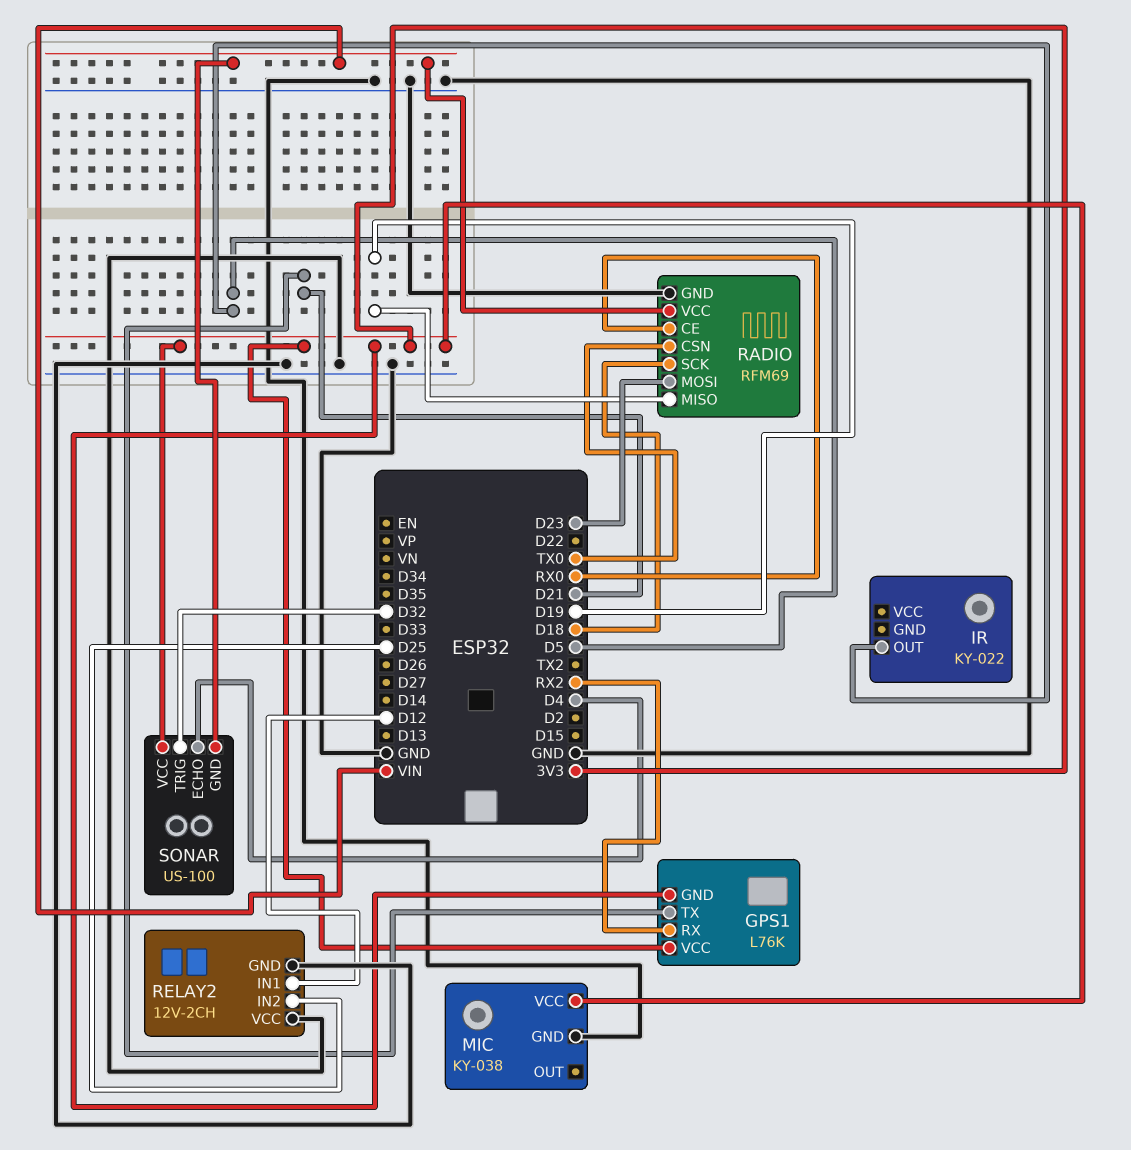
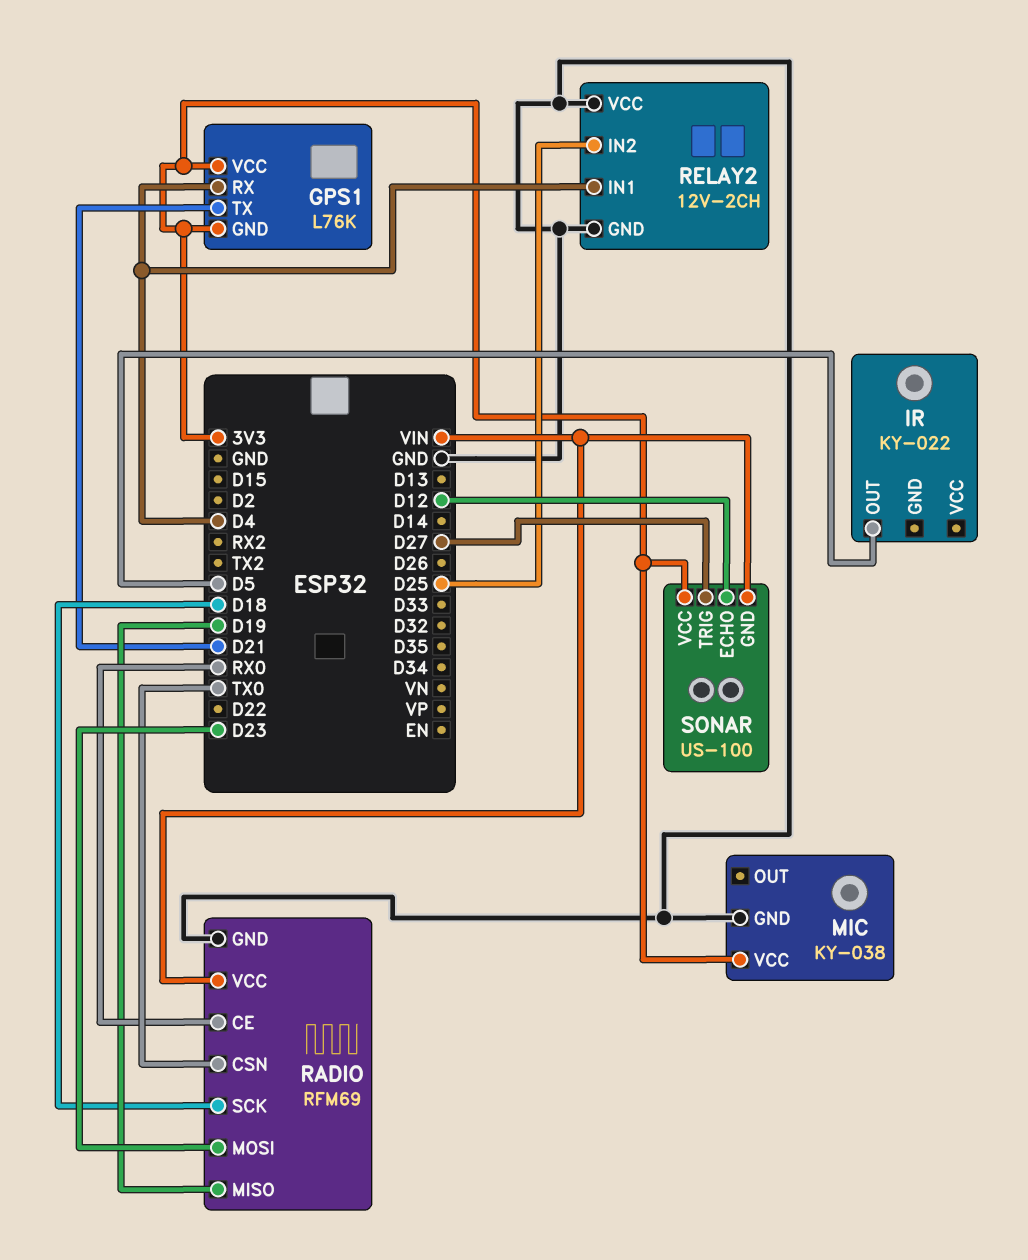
GPS1 pin RX: RX2 -> D4
RELAY2 pin IN1: D12 -> D4
SONAR pin ECHO: D4 -> D12
SONAR pin TRIG: D32 -> D27

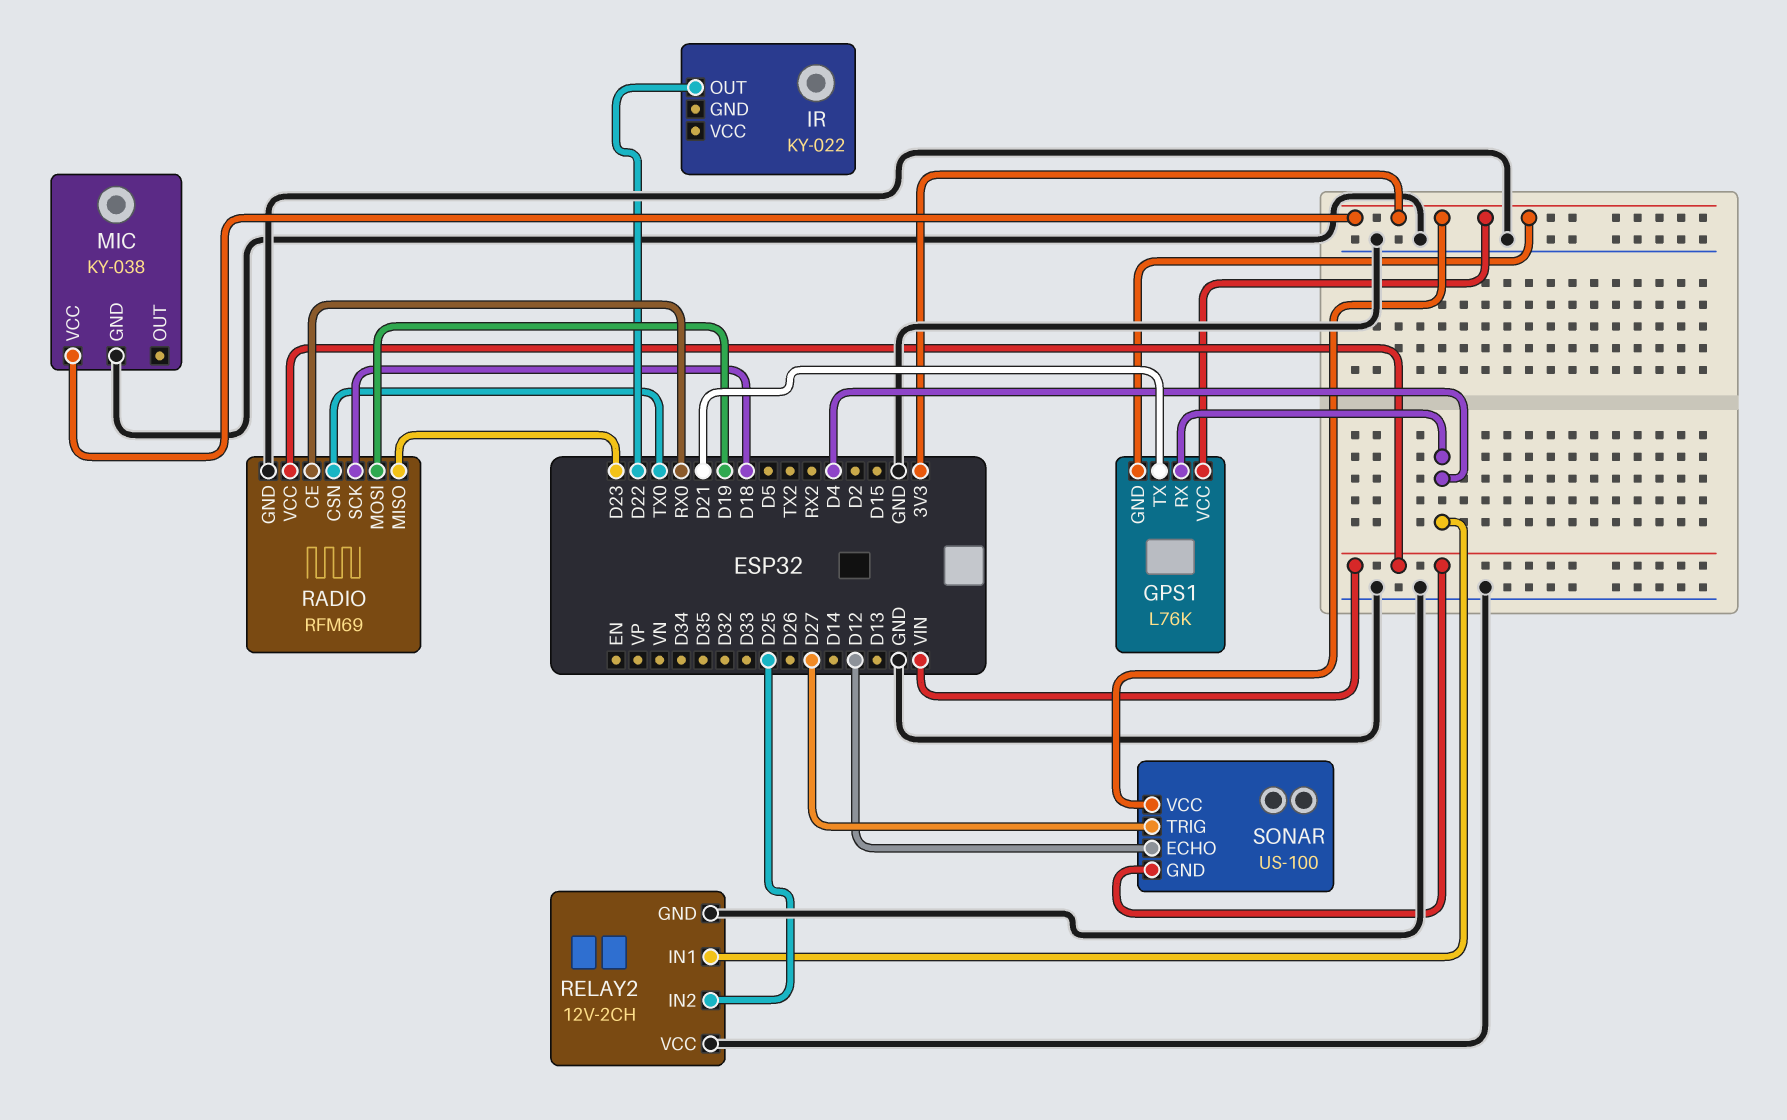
IR pin OUT: D5 -> D22
RADIO pin MISO: D19 -> D23
RADIO pin MOSI: D23 -> D19

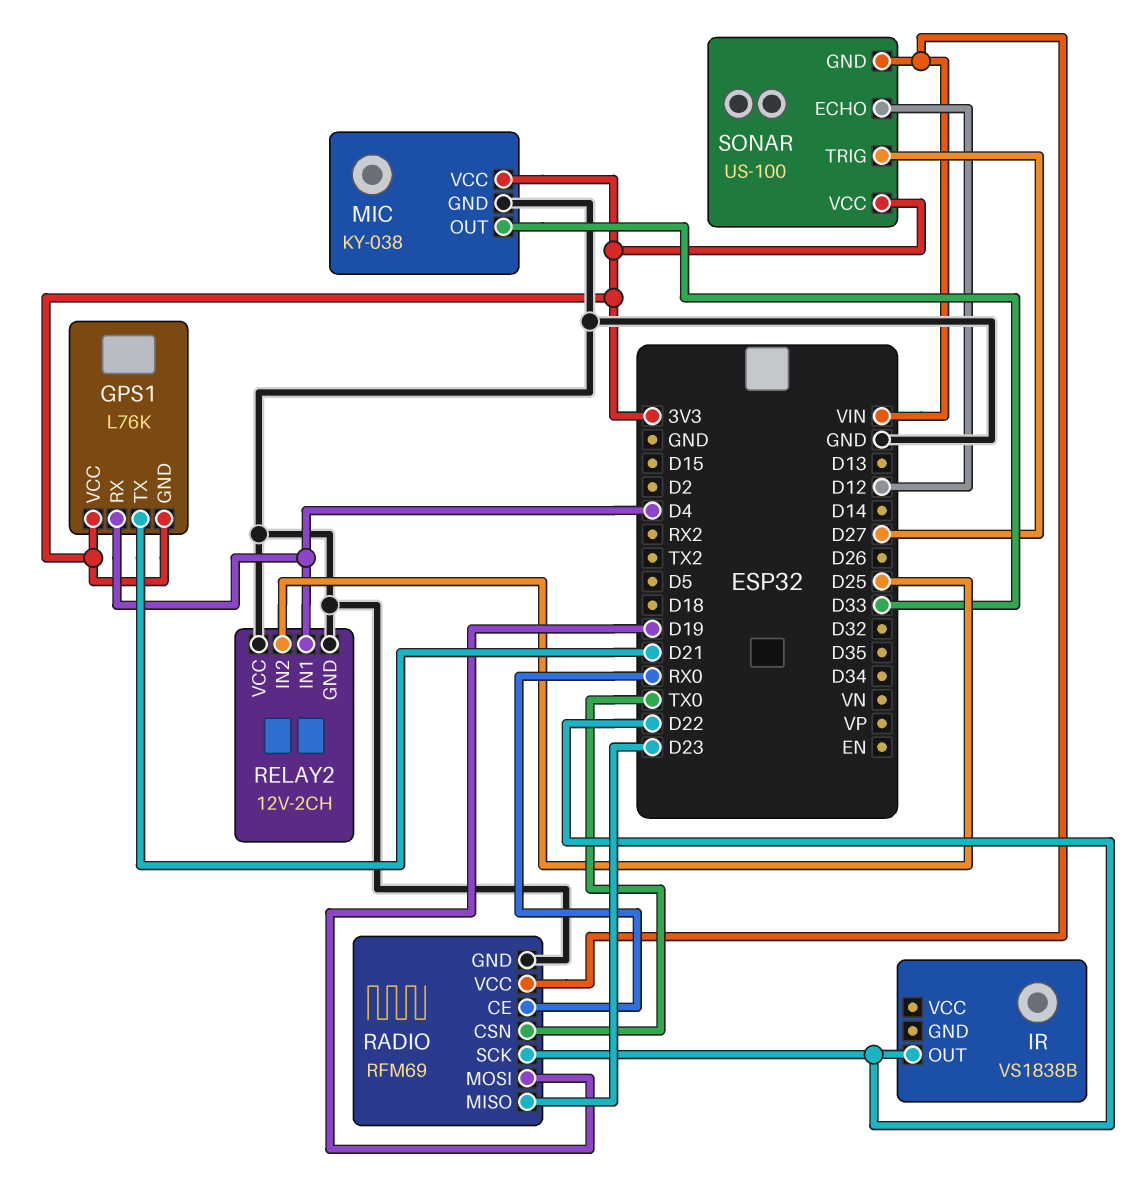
IR: KY-022 -> VS1838B
MIC pin OUT: none -> D33
RADIO pin SCK: D18 -> D22

